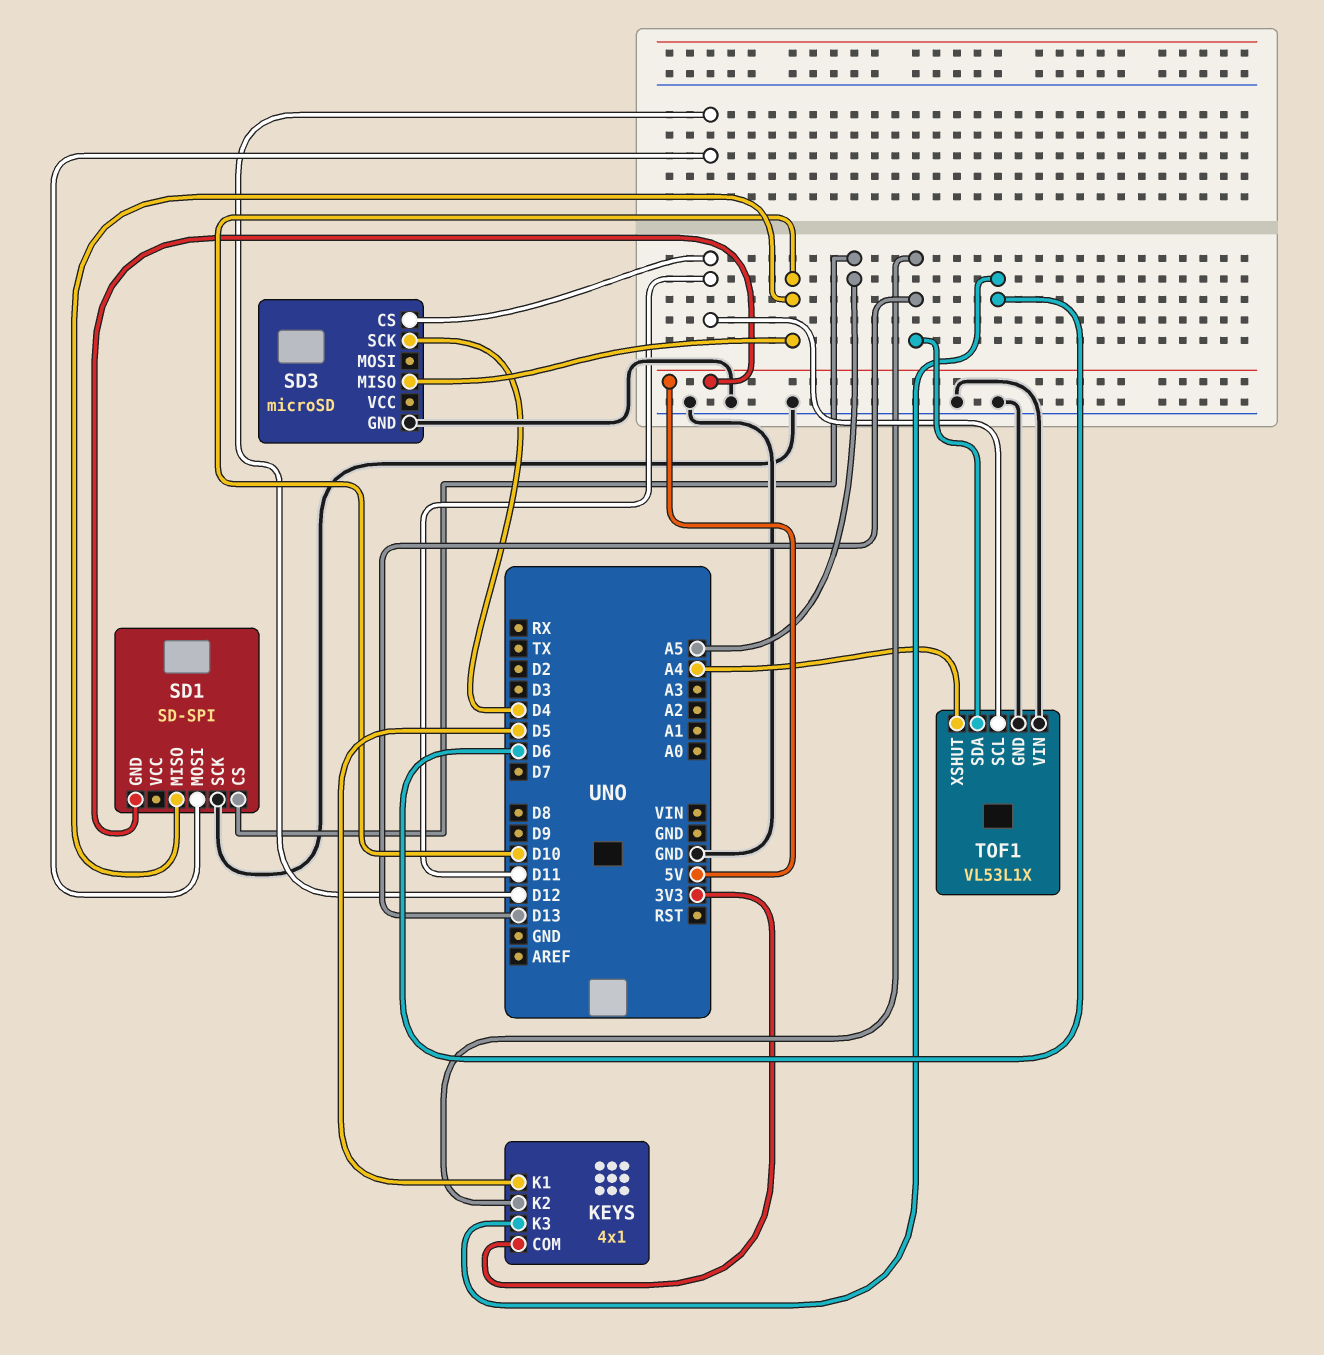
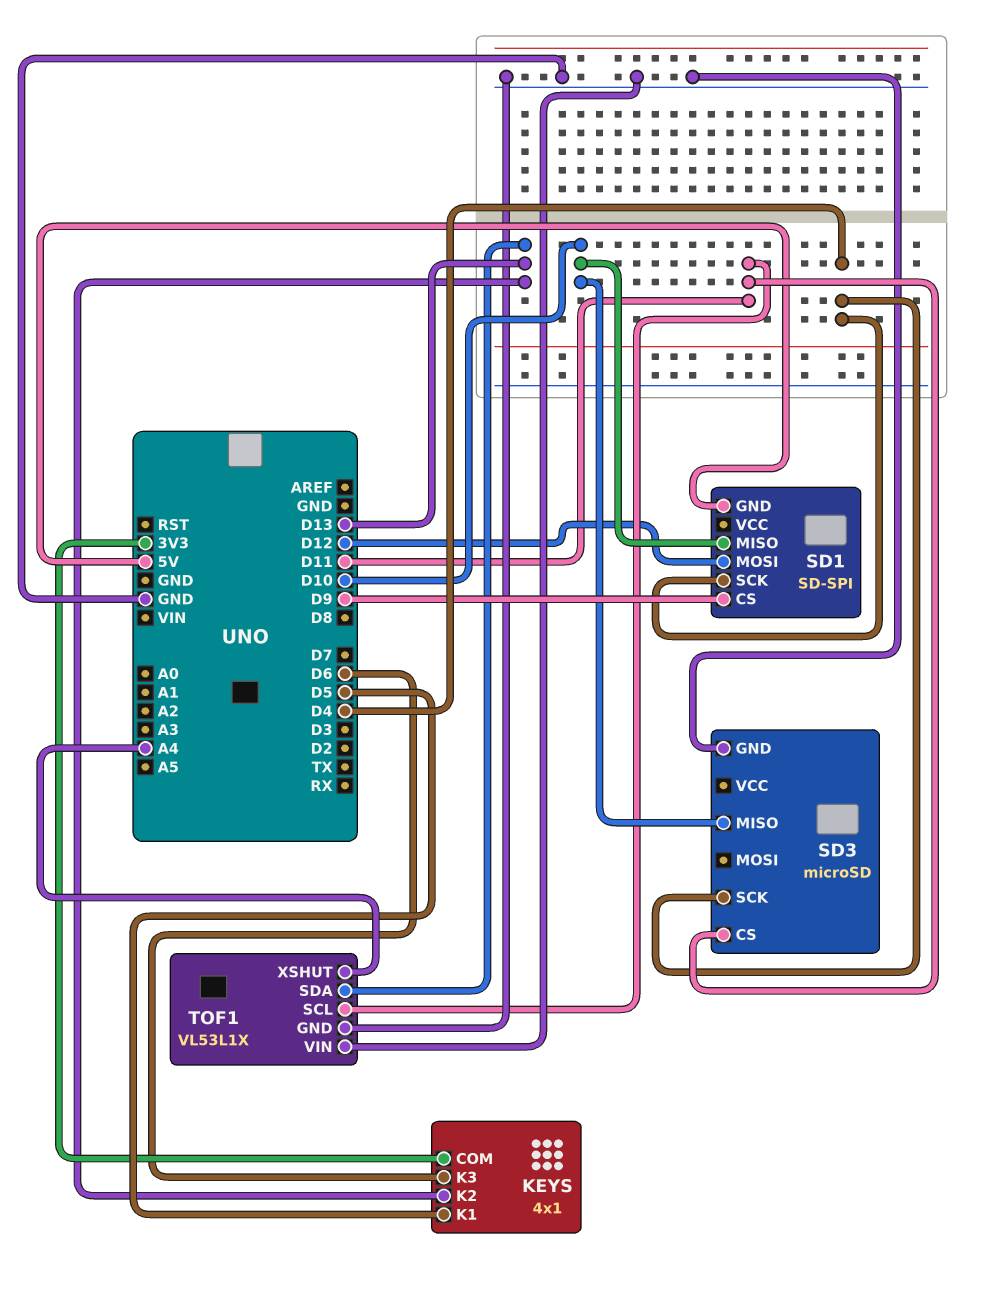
SD1 pin CS: A5 -> D9
SD1 pin SCK: GND -> D4

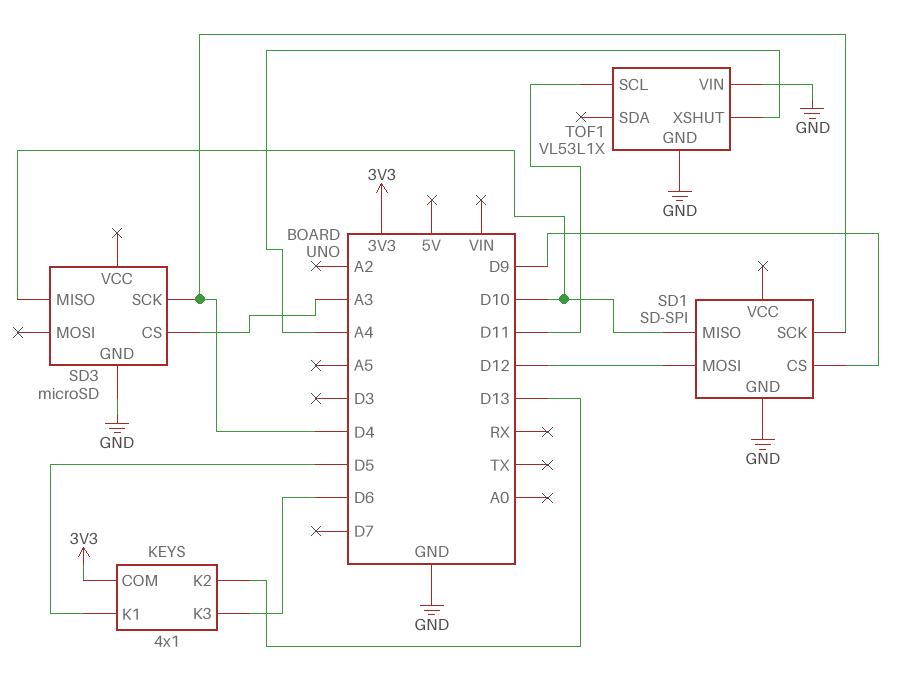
SD1 pin GND: 5V -> GND
SD3 pin CS: D11 -> A3
TOF1 pin SDA: D13 -> none

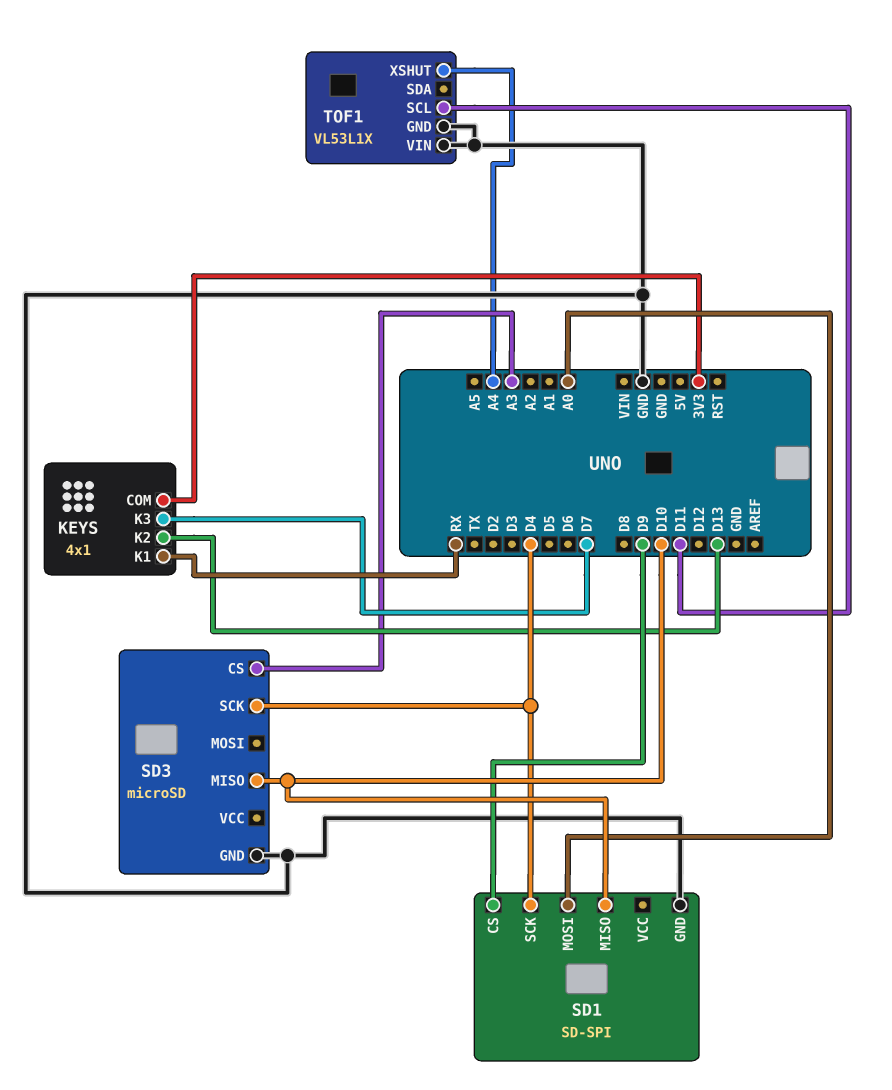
KEYS pin K1: D5 -> RX
KEYS pin K3: D6 -> D7
SD1 pin MOSI: D12 -> A0

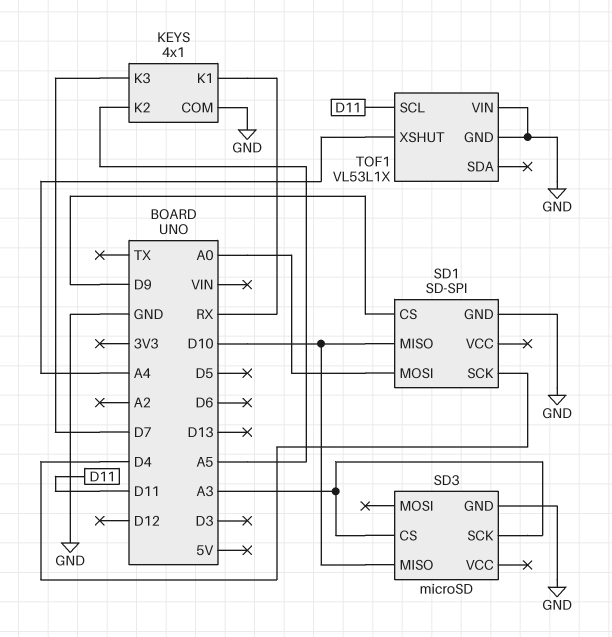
KEYS pin COM: 3V3 -> GND
KEYS pin K2: D13 -> A5
SD3 pin SCK: D4 -> A3

